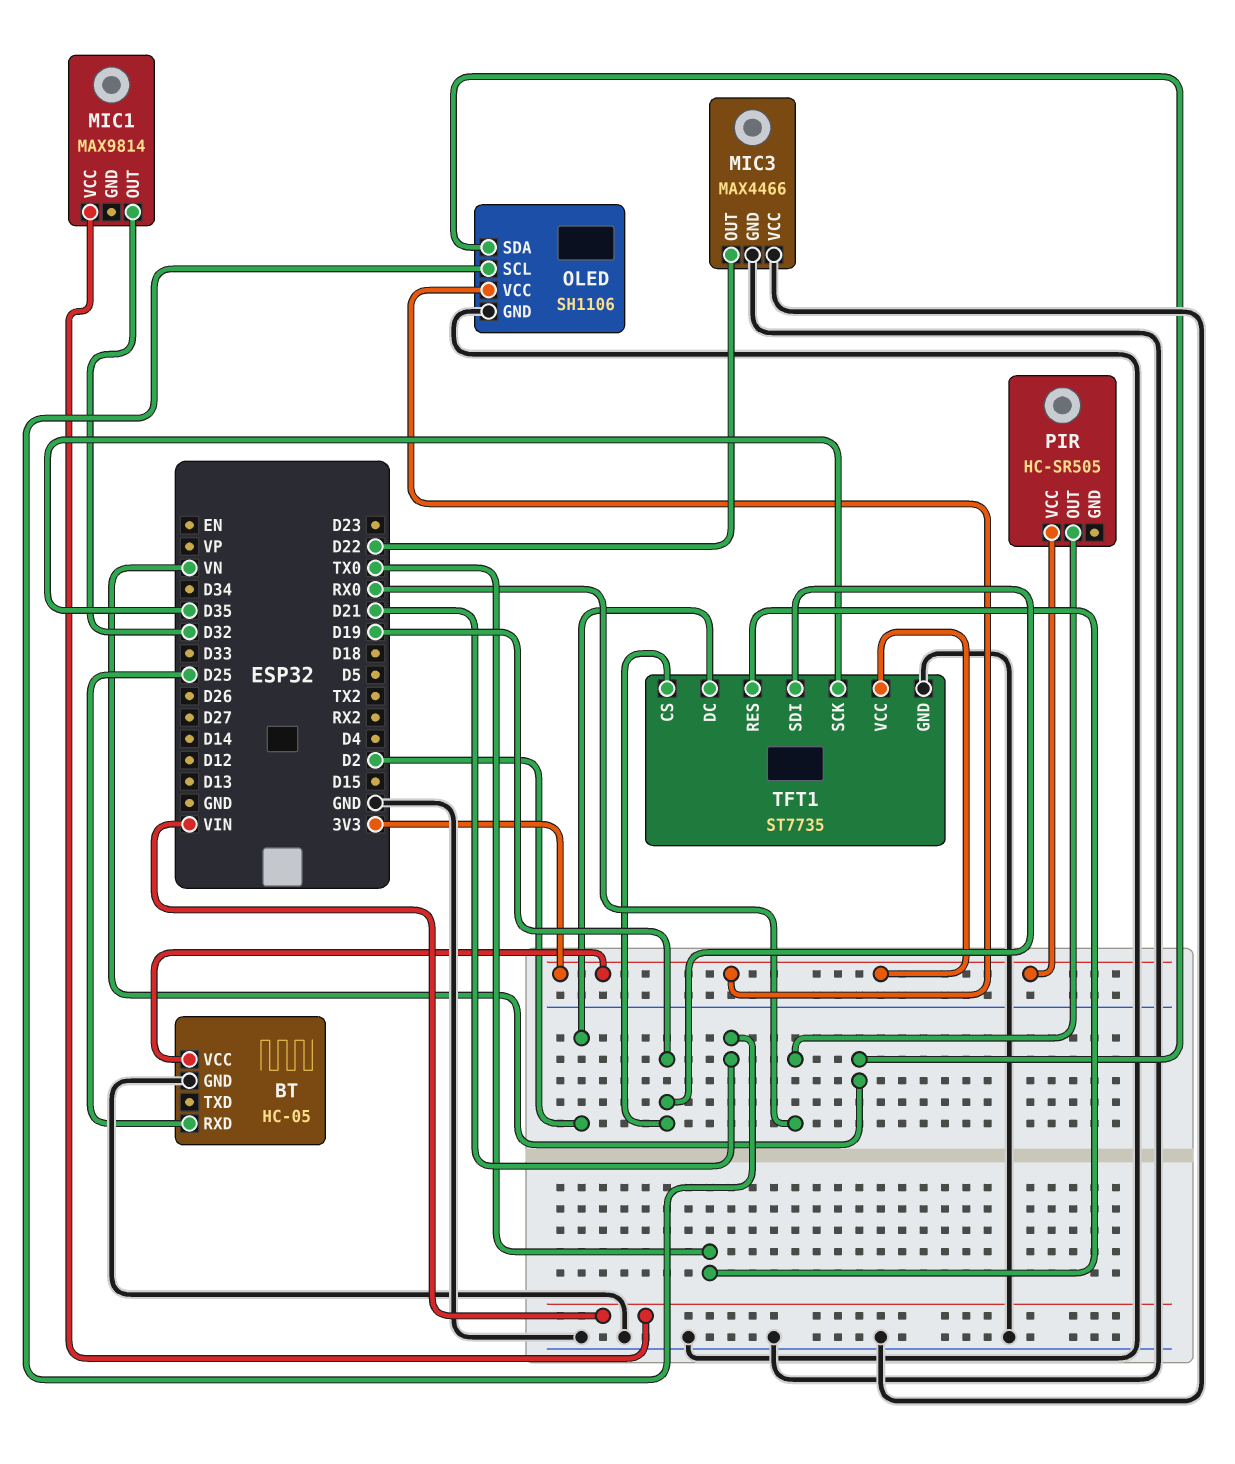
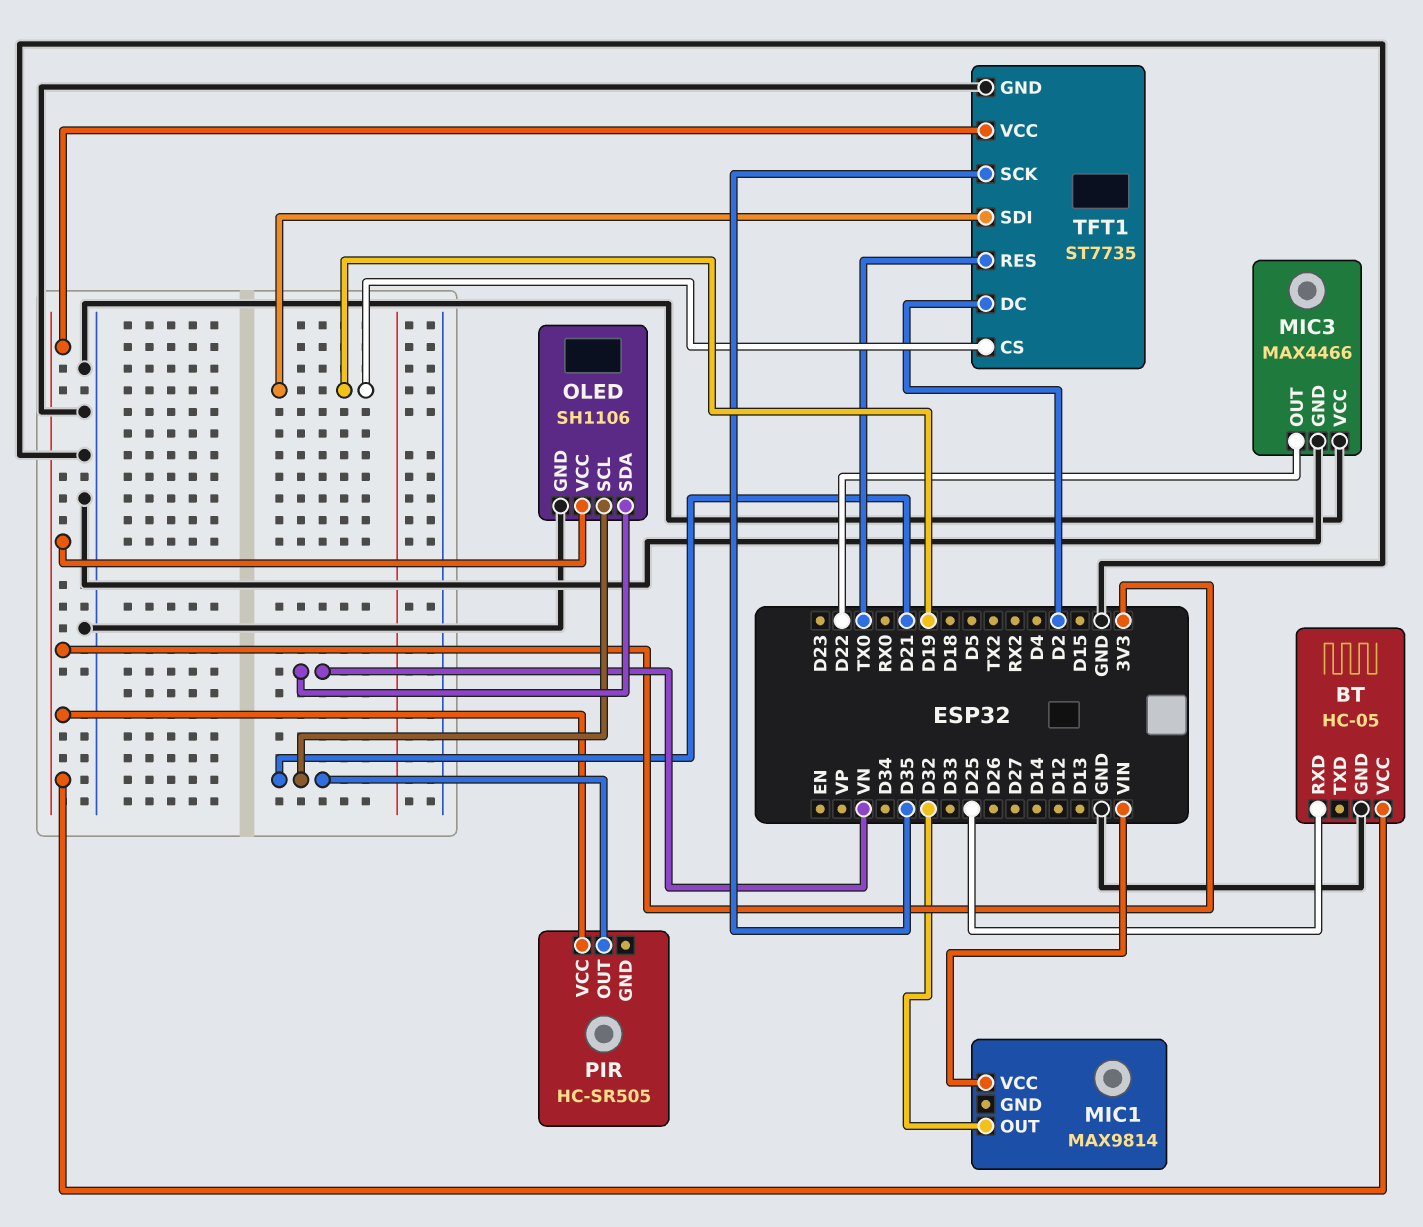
PIR pin OUT: RX0 -> D21

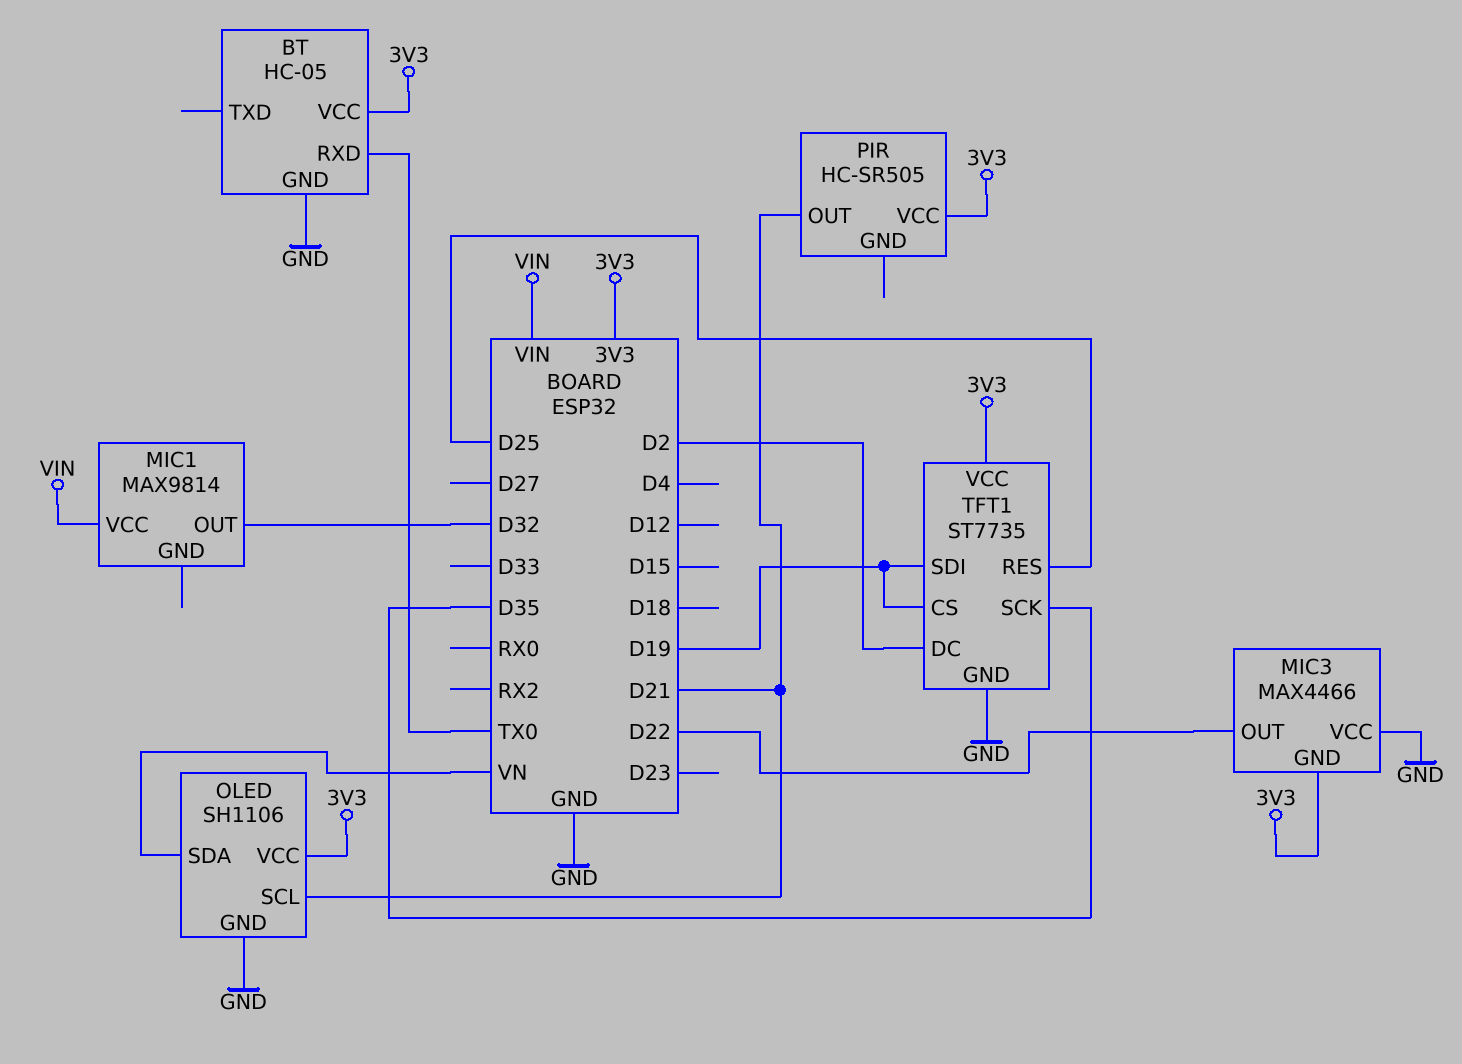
BT pin RXD: D25 -> TX0
MIC3 pin GND: GND -> 3V3
TFT1 pin RES: TX0 -> D25

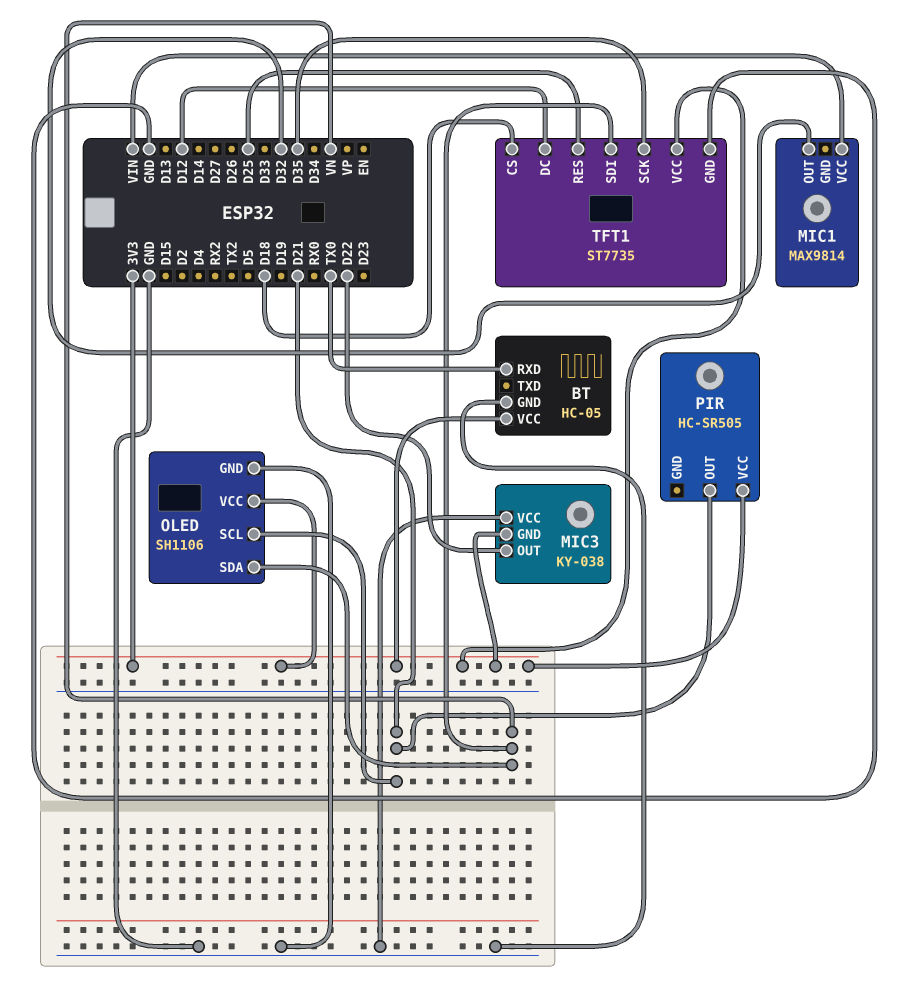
MIC3: MAX4466 -> KY-038
TFT1 pin CS: D19 -> D18
TFT1 pin DC: D2 -> D12
TFT1 pin SDI: D19 -> VN

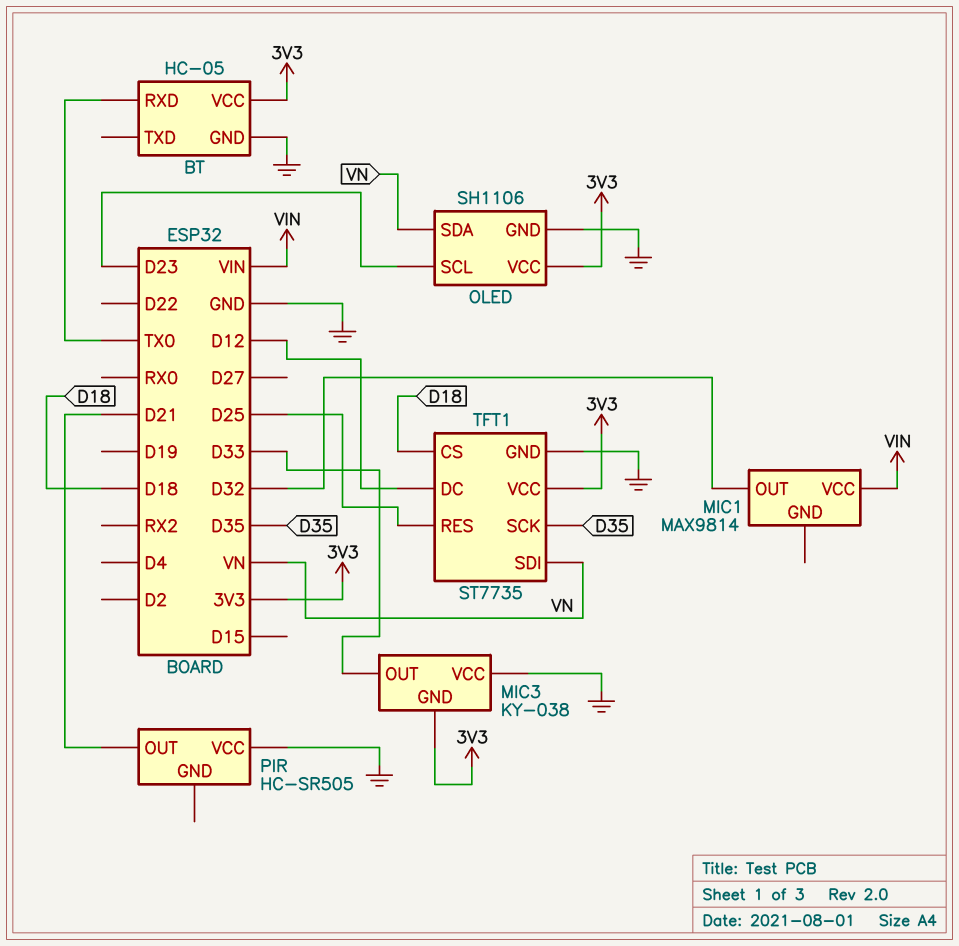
MIC3 pin OUT: D22 -> D33
OLED pin SCL: D21 -> D23
PIR pin VCC: 3V3 -> GND

